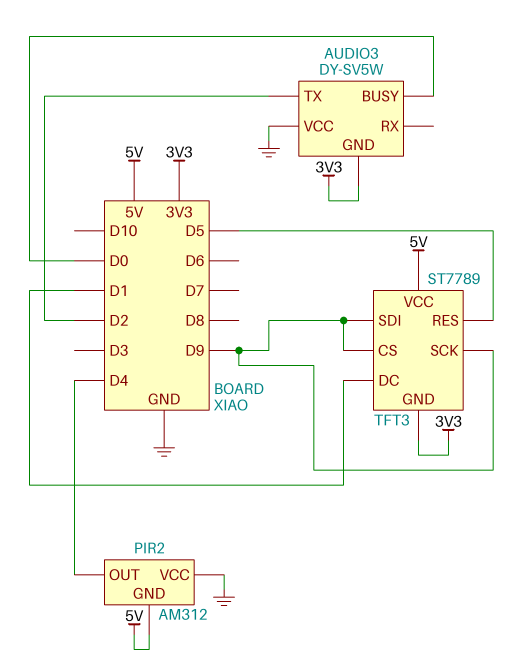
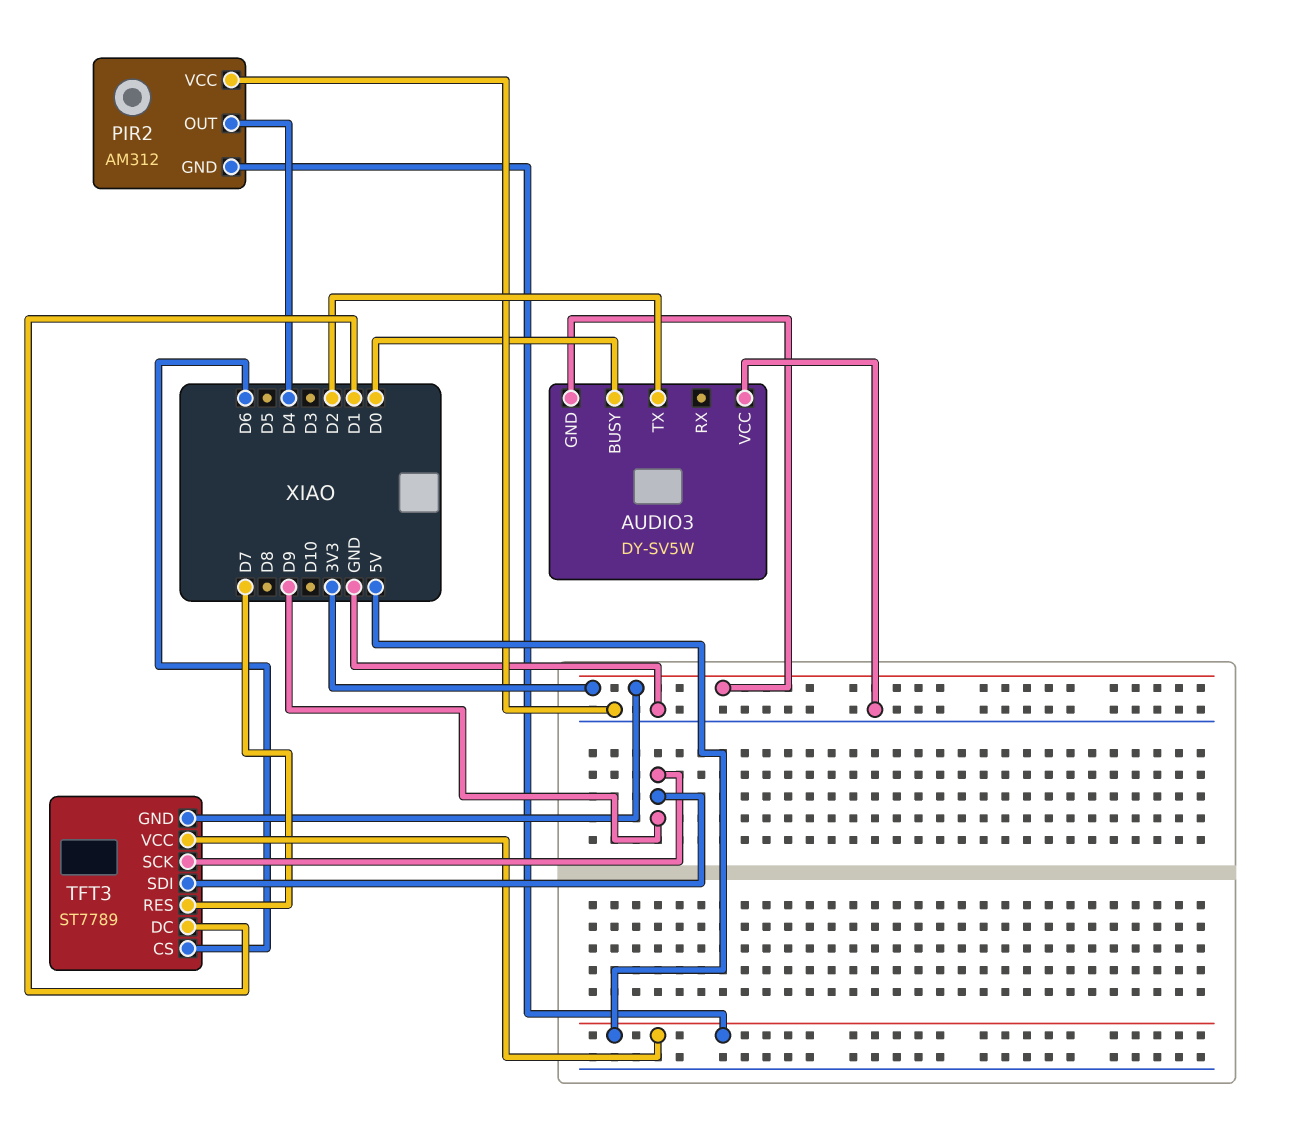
TFT3 pin CS: D9 -> D6
TFT3 pin RES: D5 -> D7

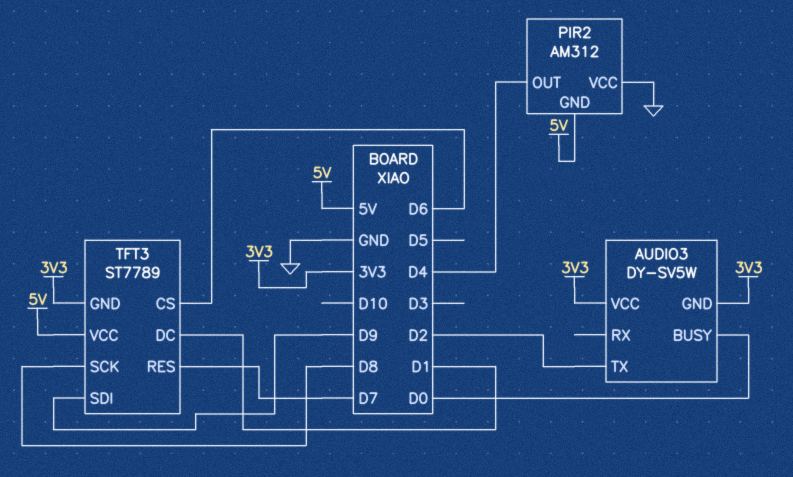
AUDIO3 pin VCC: GND -> 3V3
TFT3 pin SCK: D9 -> D8

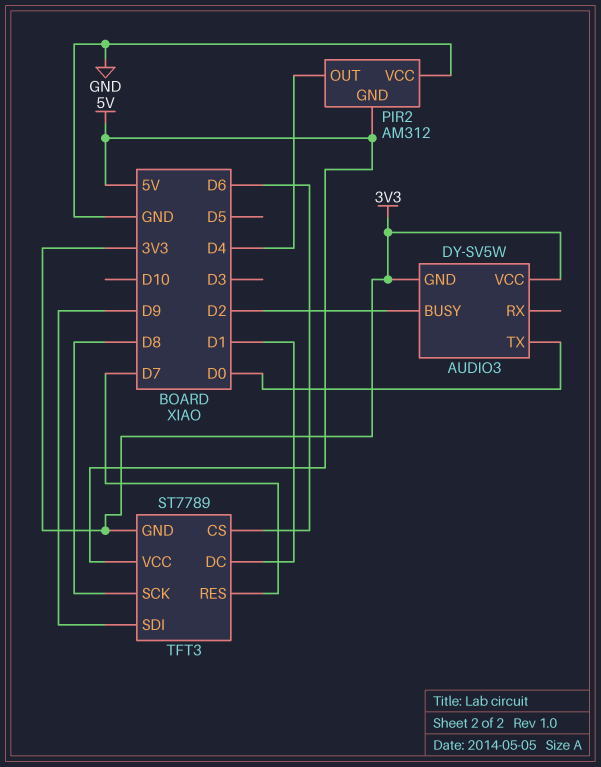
AUDIO3 pin BUSY: D0 -> D2
AUDIO3 pin TX: D2 -> D0

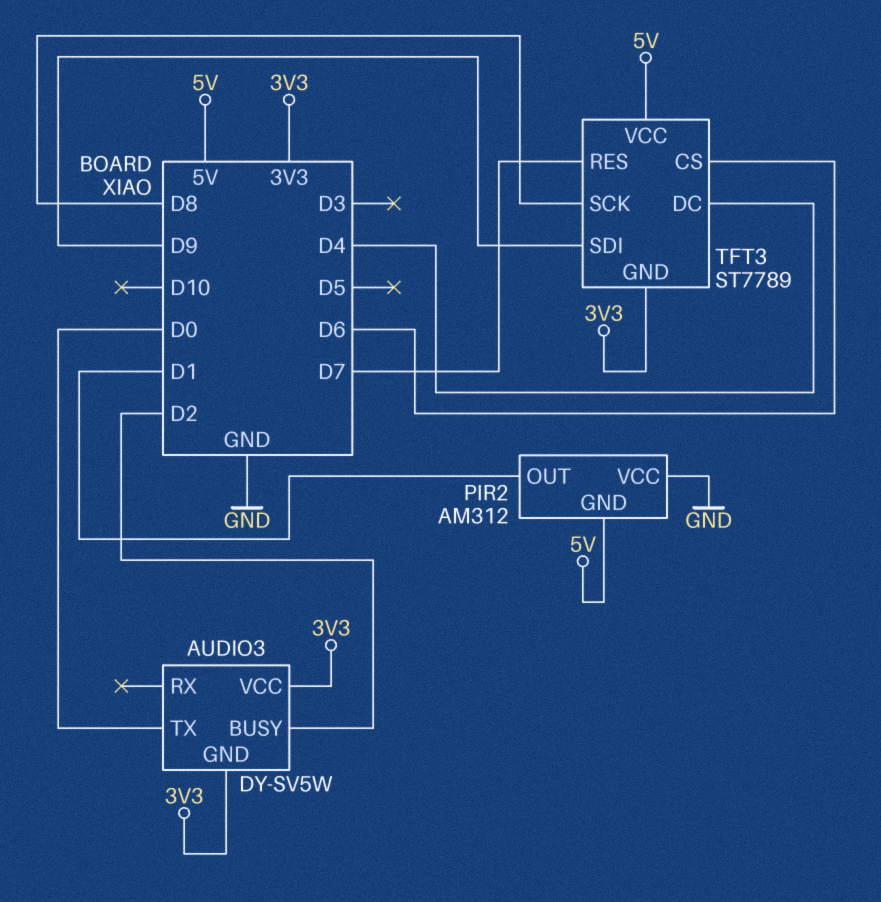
PIR2 pin OUT: D4 -> D1
TFT3 pin DC: D1 -> D4

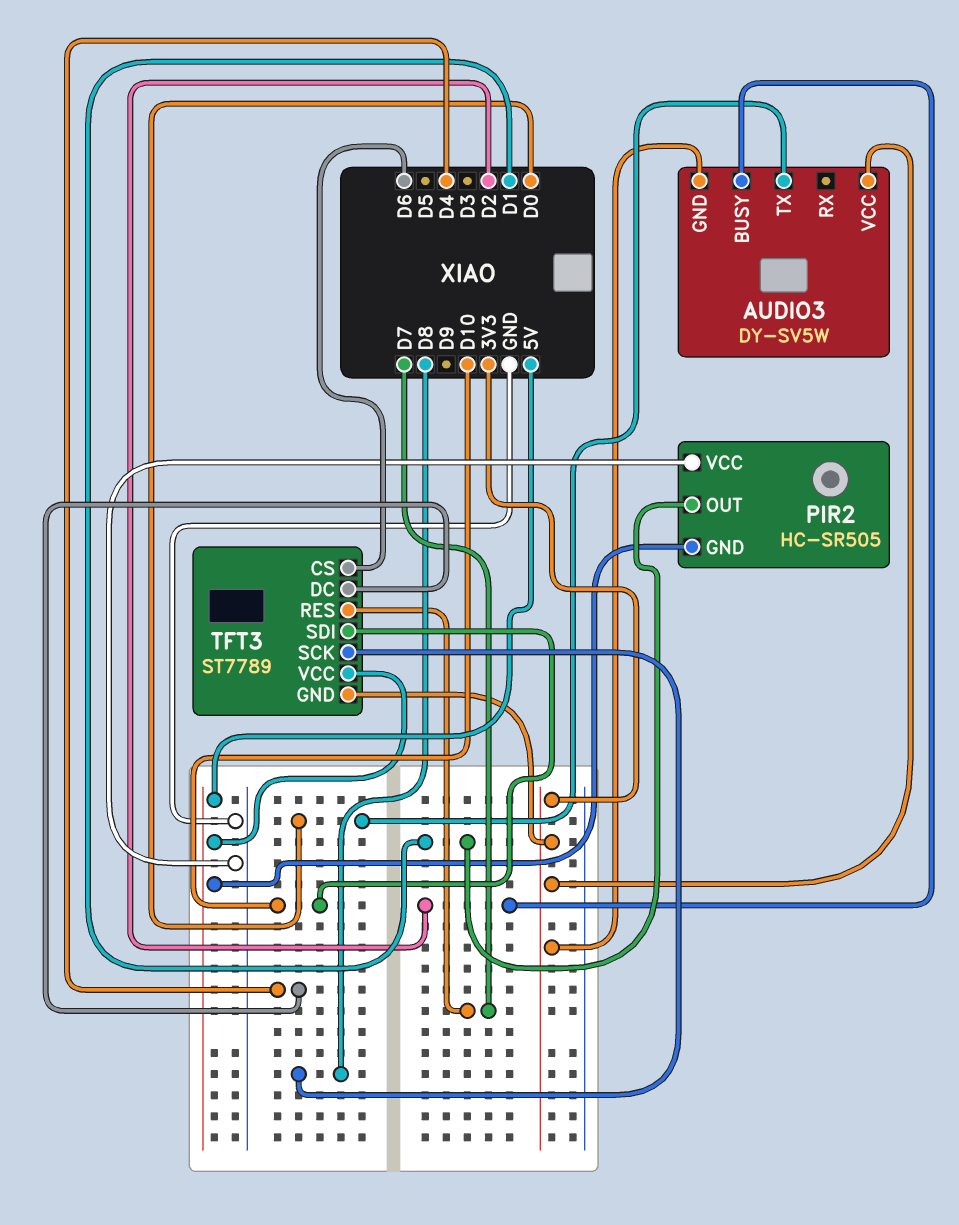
PIR2: AM312 -> HC-SR505
TFT3 pin SDI: D9 -> D10

